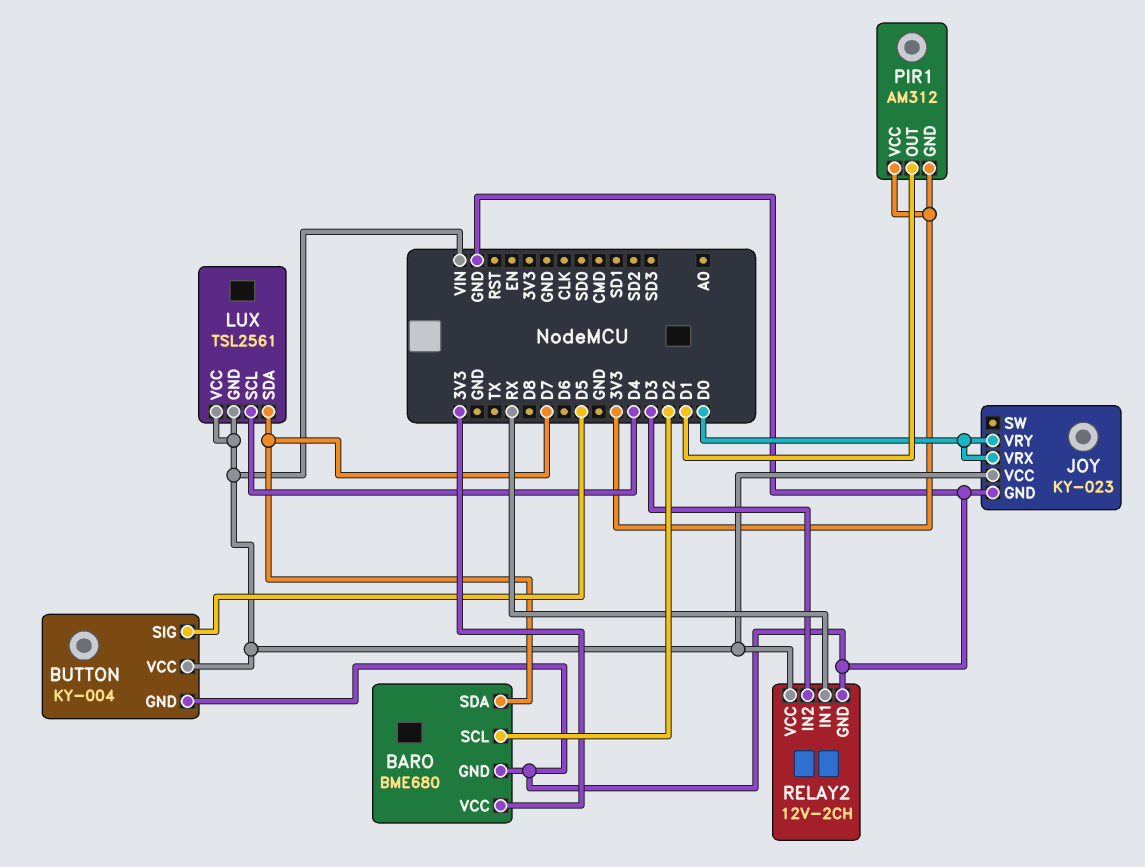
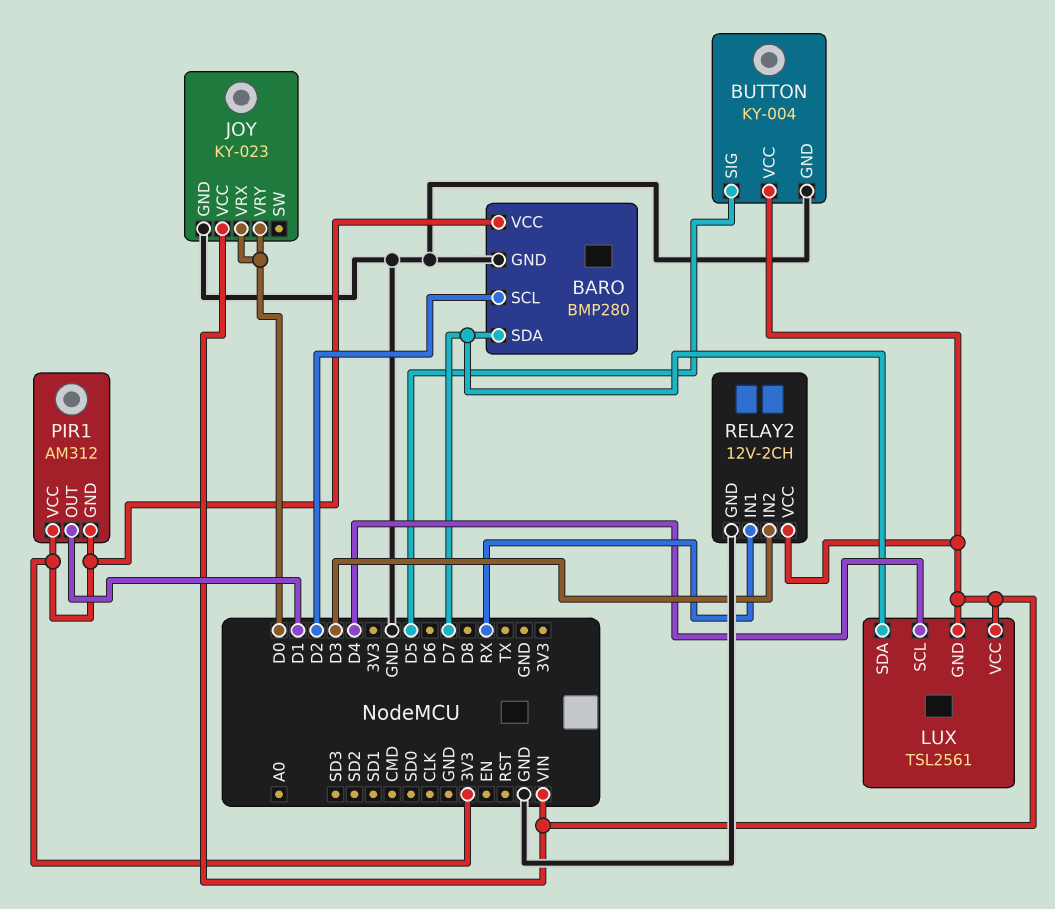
BARO: BME680 -> BMP280

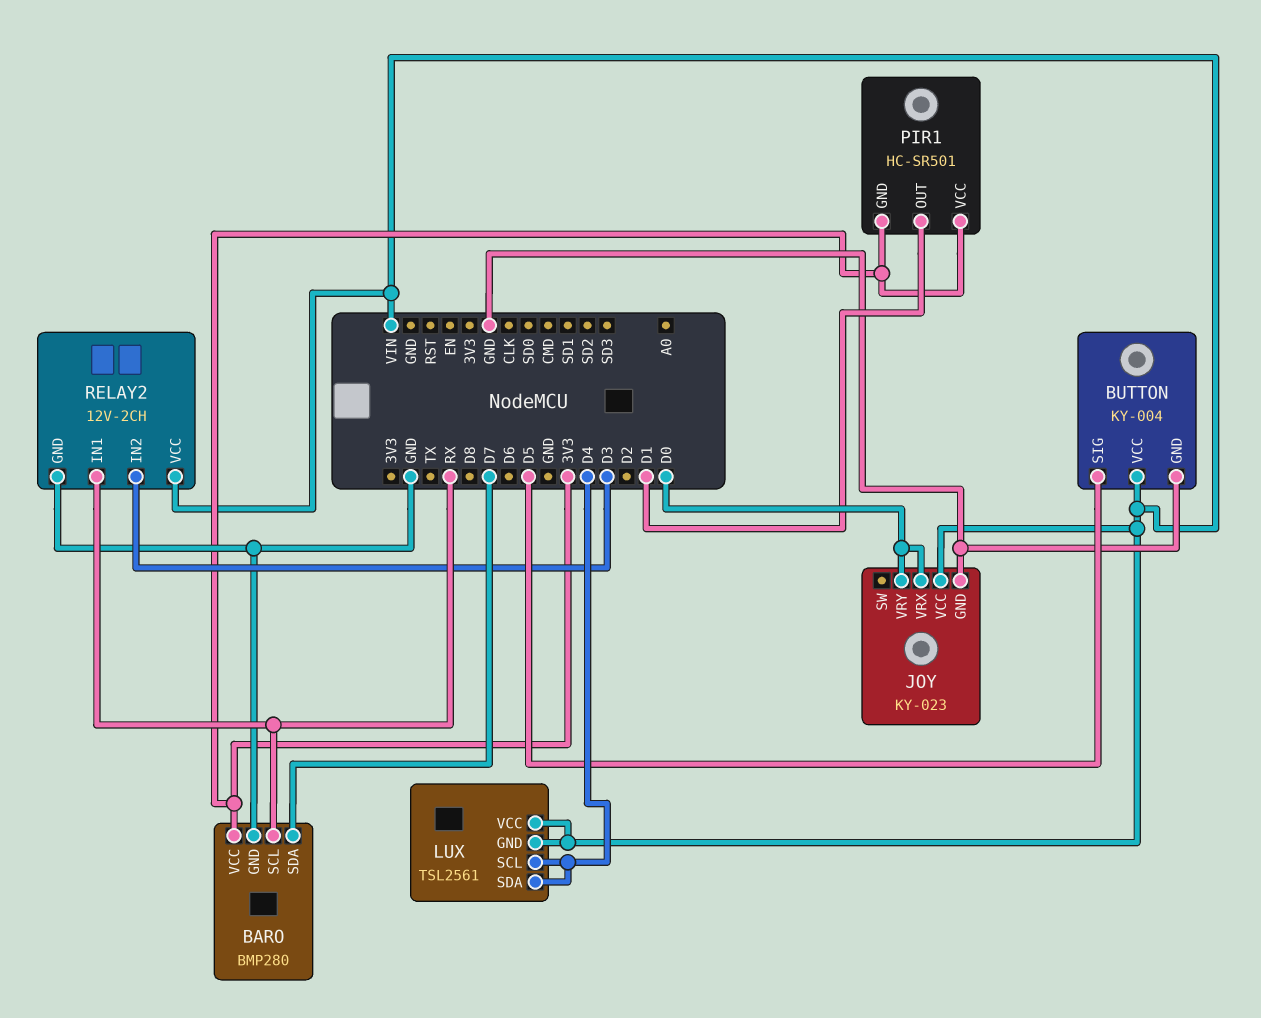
BARO pin SCL: D2 -> RX
LUX pin SDA: D7 -> D4
PIR1: AM312 -> HC-SR501

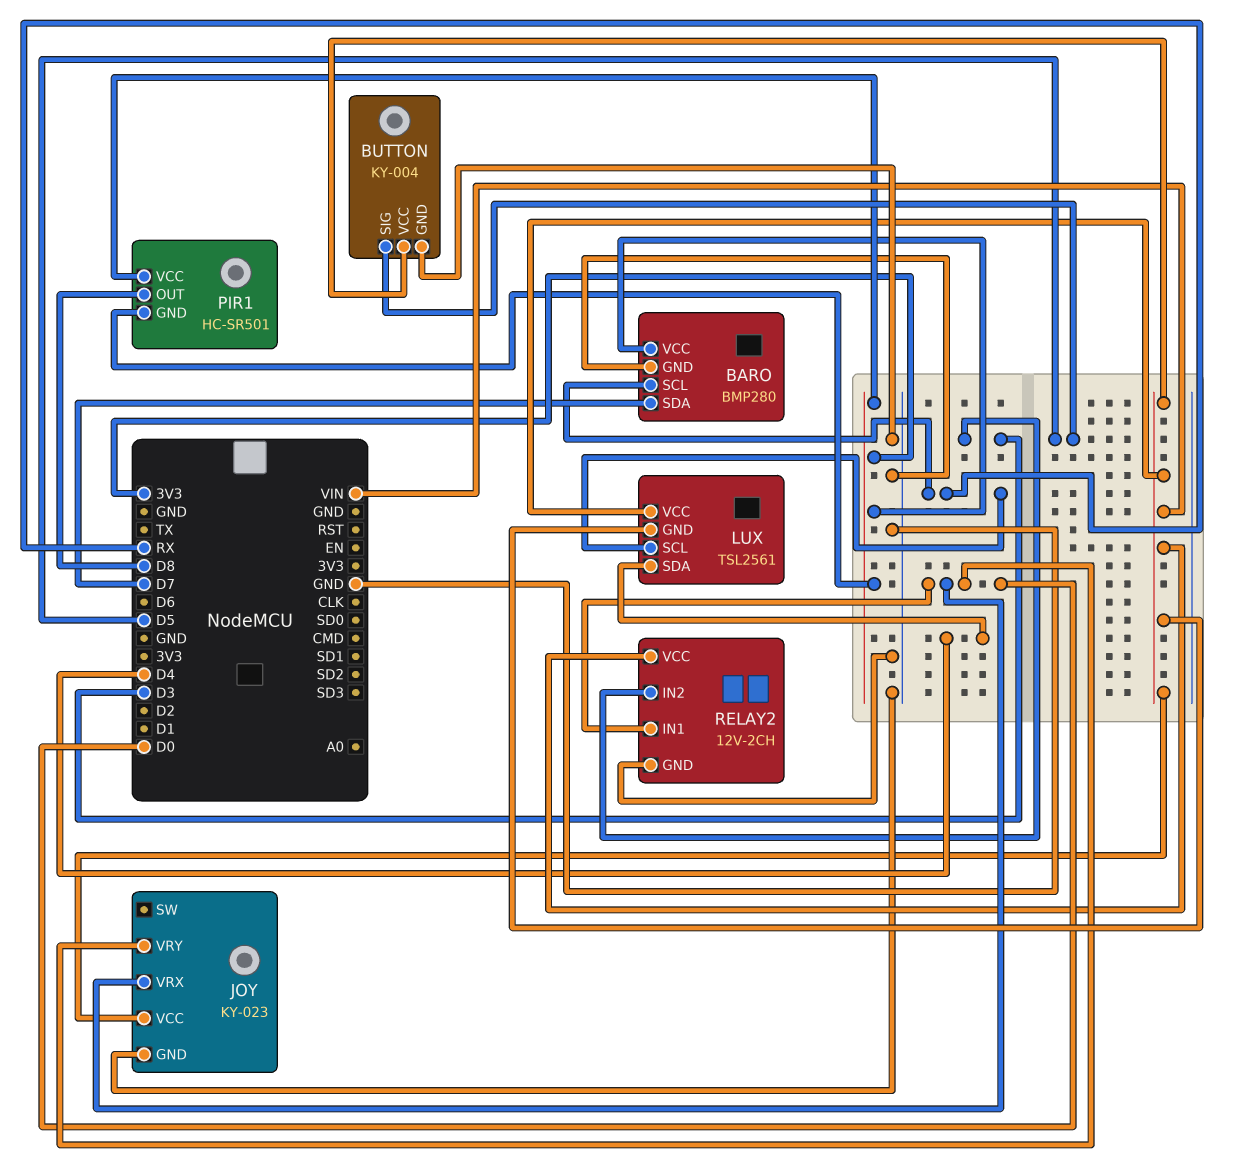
LUX pin SCL: D4 -> RX
PIR1 pin OUT: D1 -> D8
RELAY2 pin IN1: RX -> D0

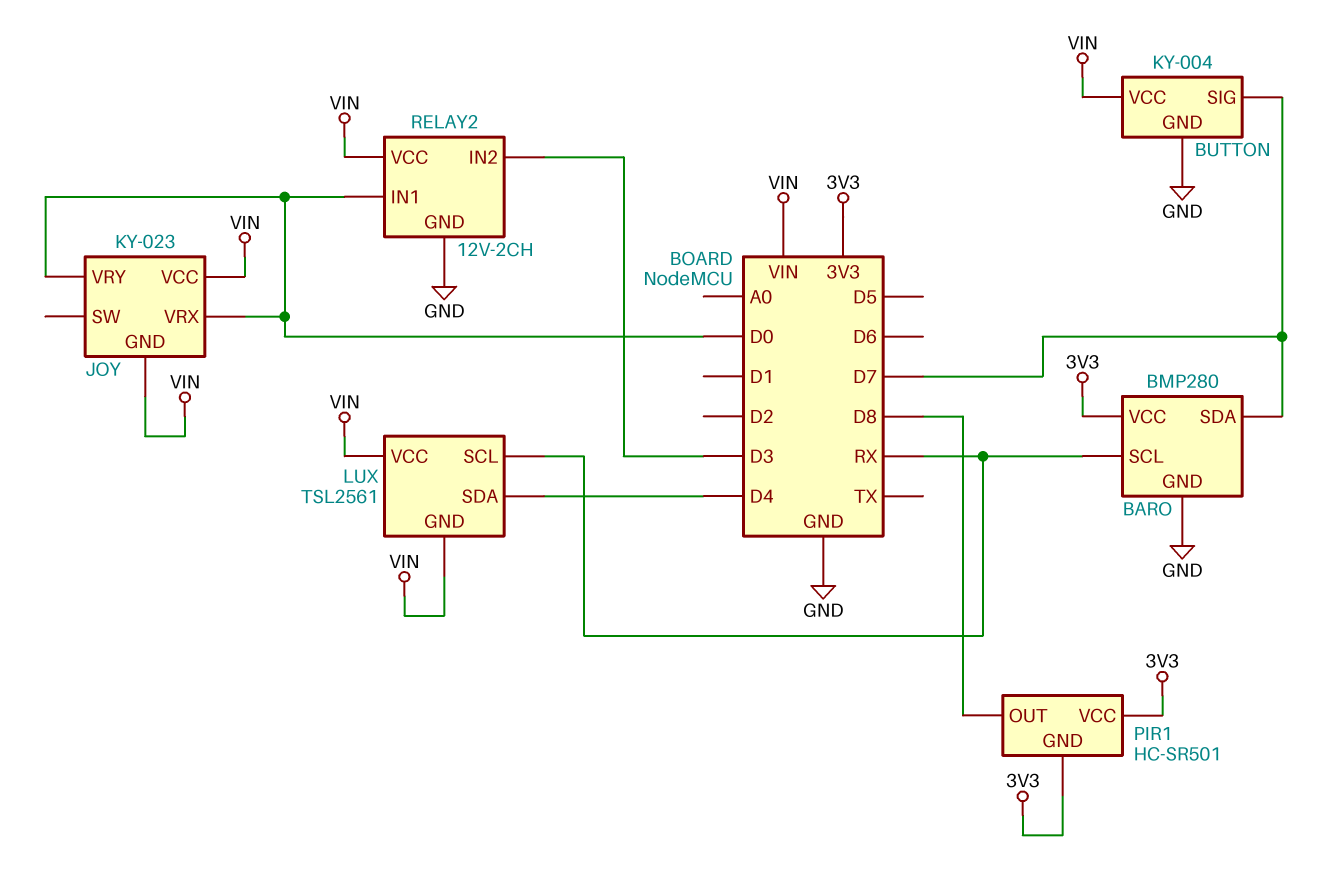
BUTTON pin SIG: D5 -> D7
JOY pin GND: GND -> VIN

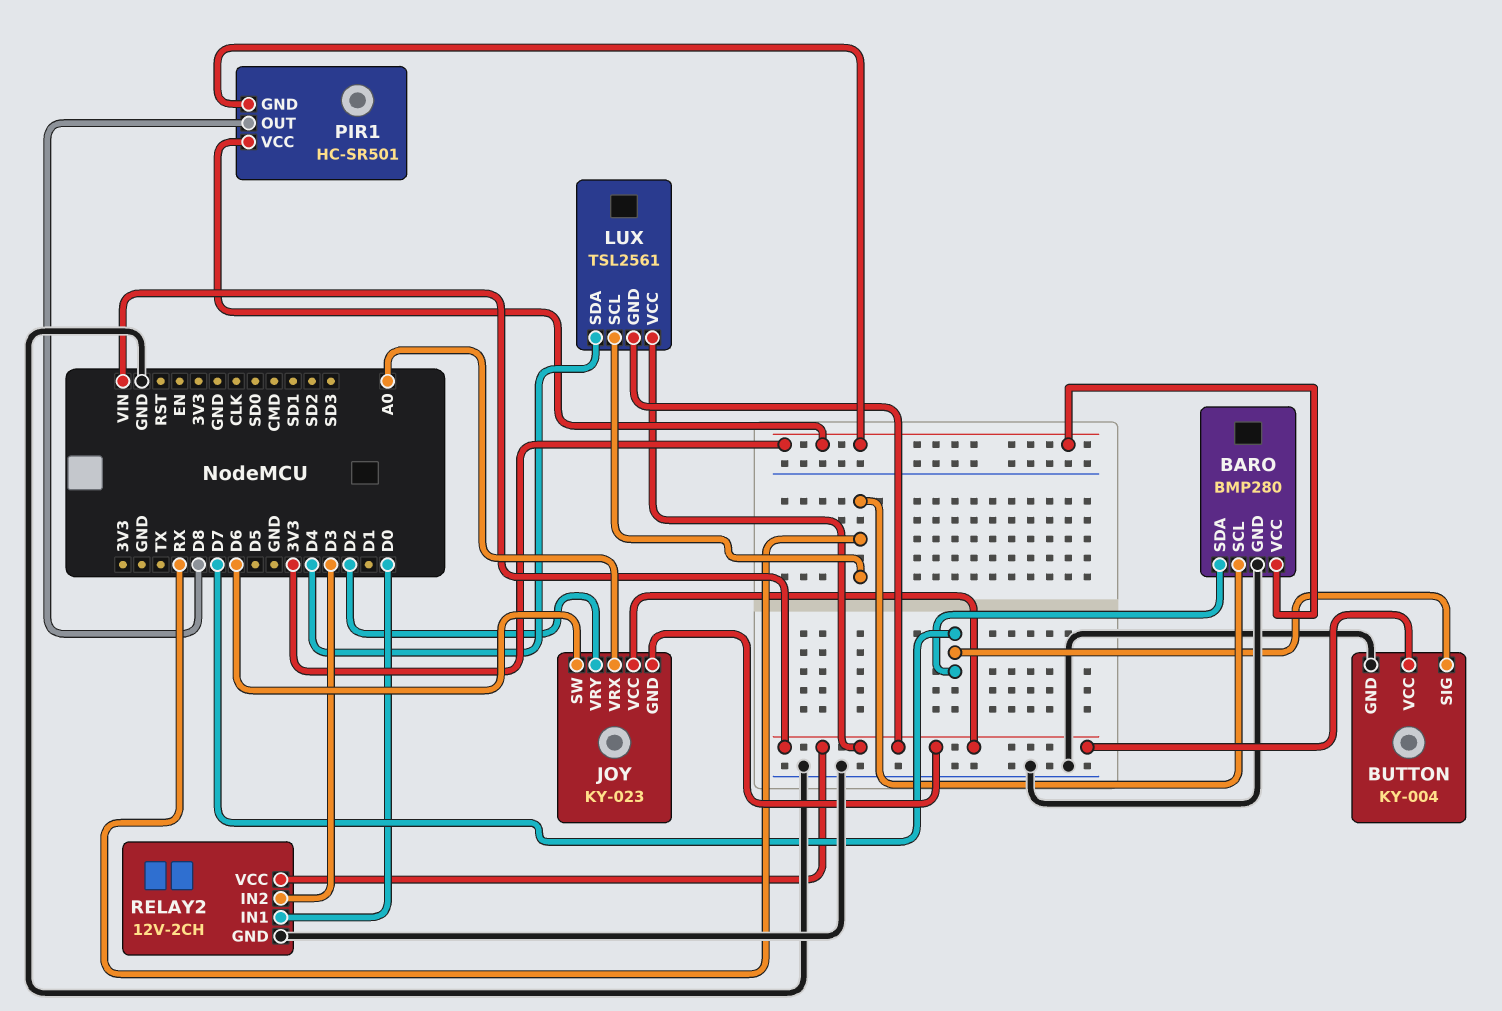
JOY pin SW: none -> D6
JOY pin VRX: D0 -> A0
JOY pin VRY: D0 -> D2

